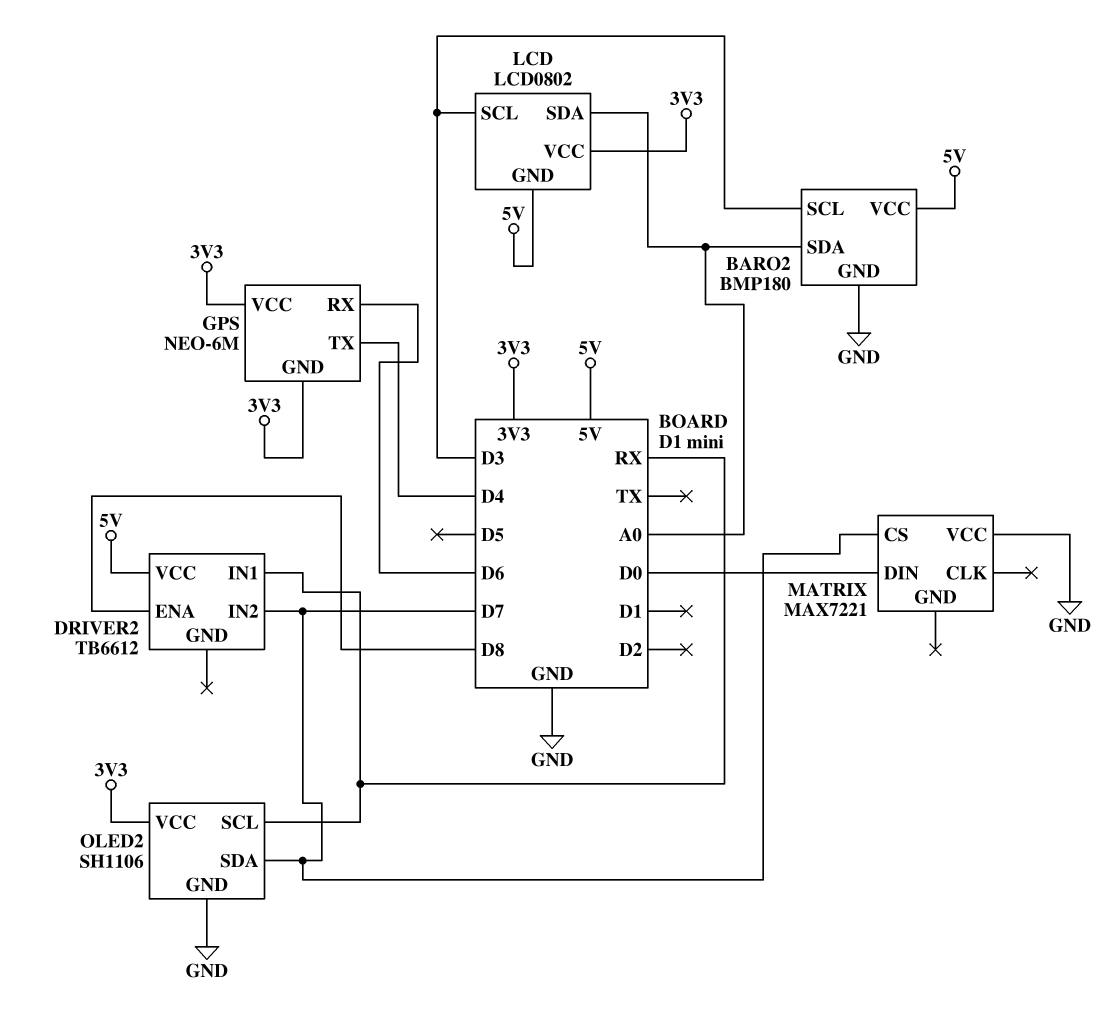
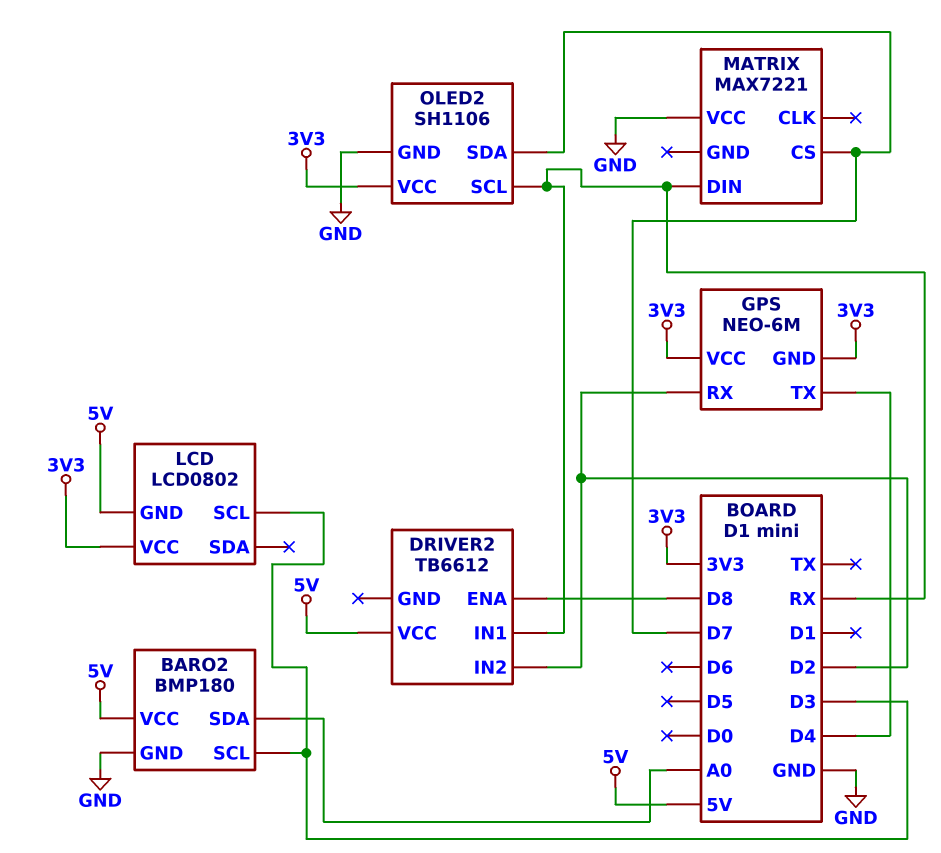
DRIVER2 pin IN2: D7 -> D2
GPS pin RX: D6 -> D2
LCD pin SDA: A0 -> none
MATRIX pin DIN: D0 -> RX

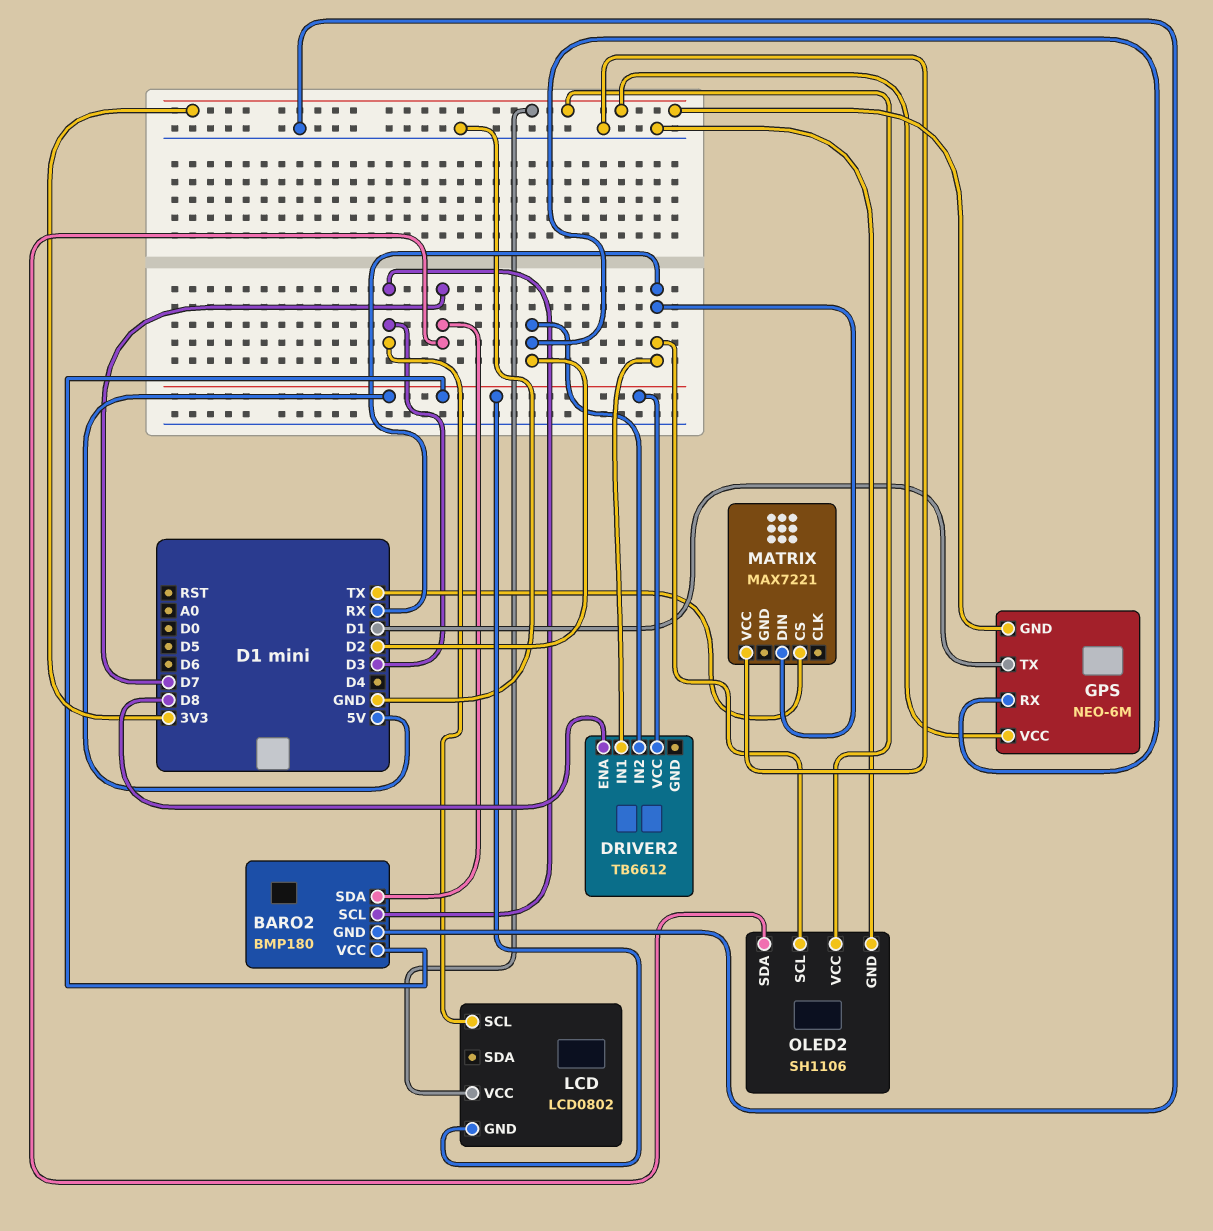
BARO2 pin SDA: A0 -> D7
GPS pin TX: D4 -> D1
MATRIX pin CS: D7 -> TX

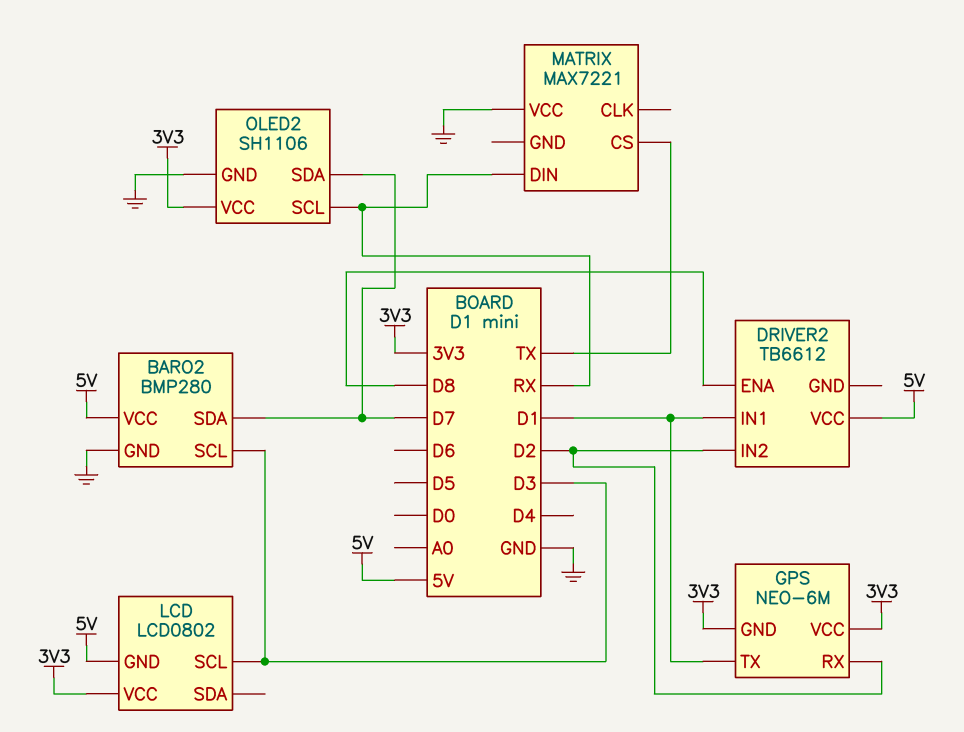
BARO2: BMP180 -> BMP280
DRIVER2 pin IN1: RX -> D1

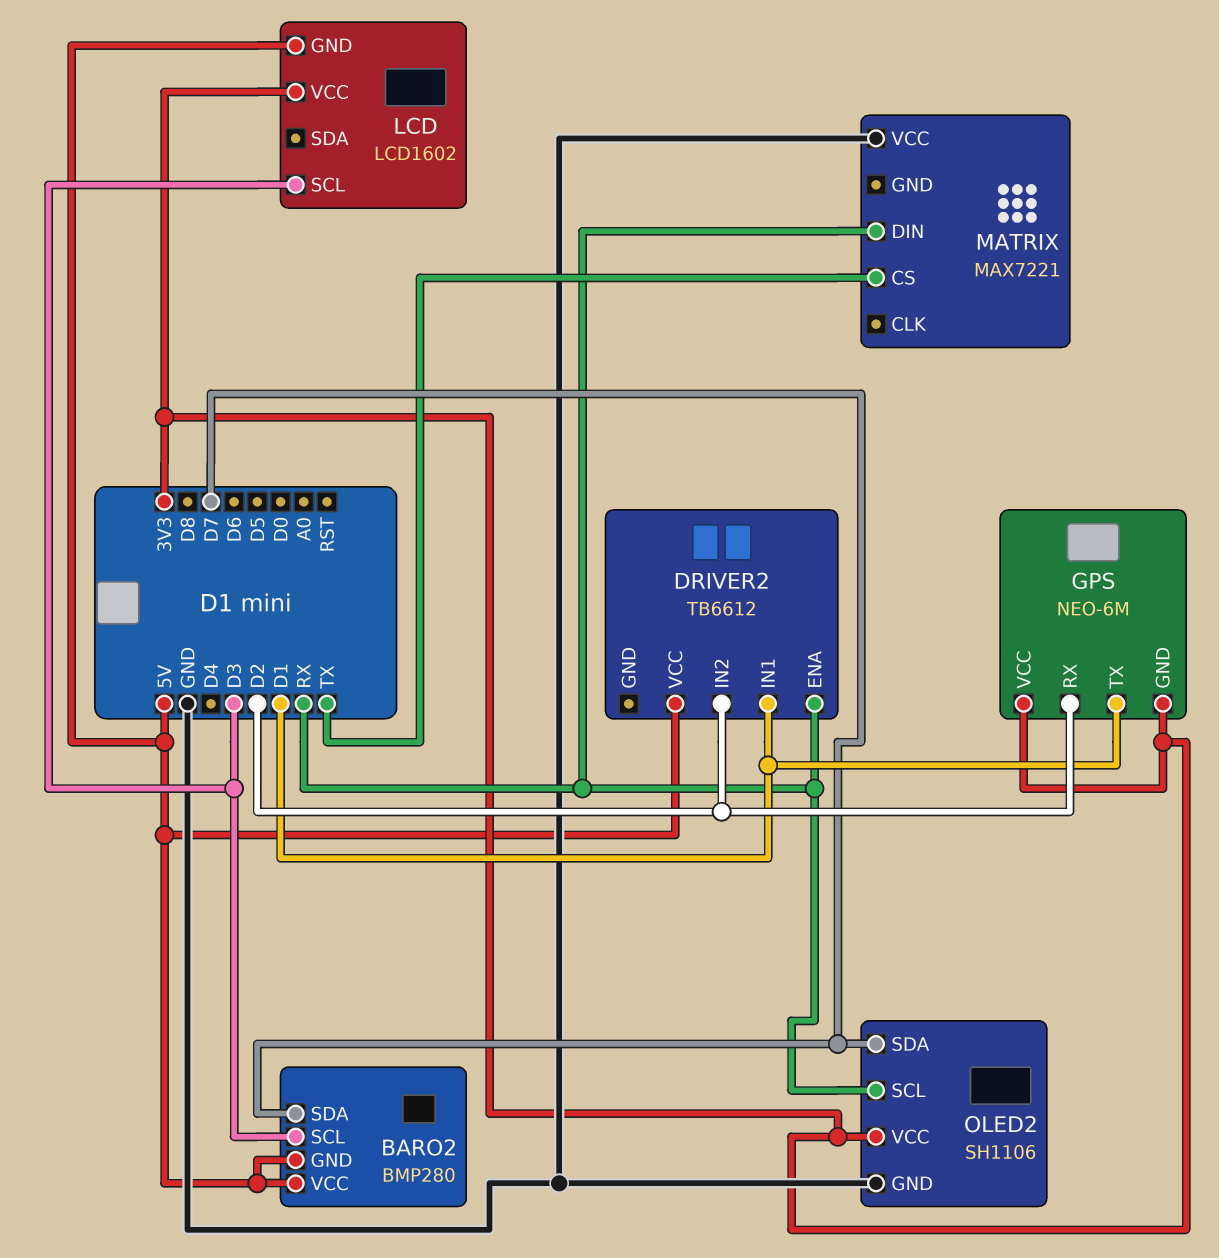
BARO2 pin GND: GND -> 5V
DRIVER2 pin ENA: D8 -> RX
LCD: LCD0802 -> LCD1602

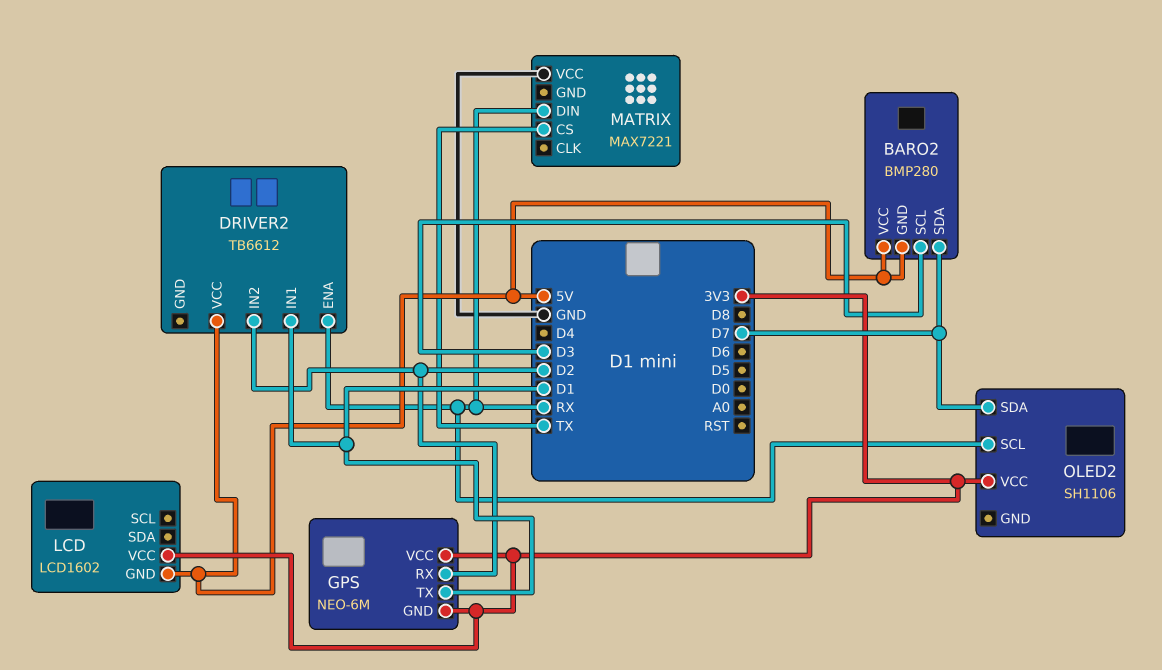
LCD pin SCL: D3 -> none
OLED2 pin GND: GND -> none

